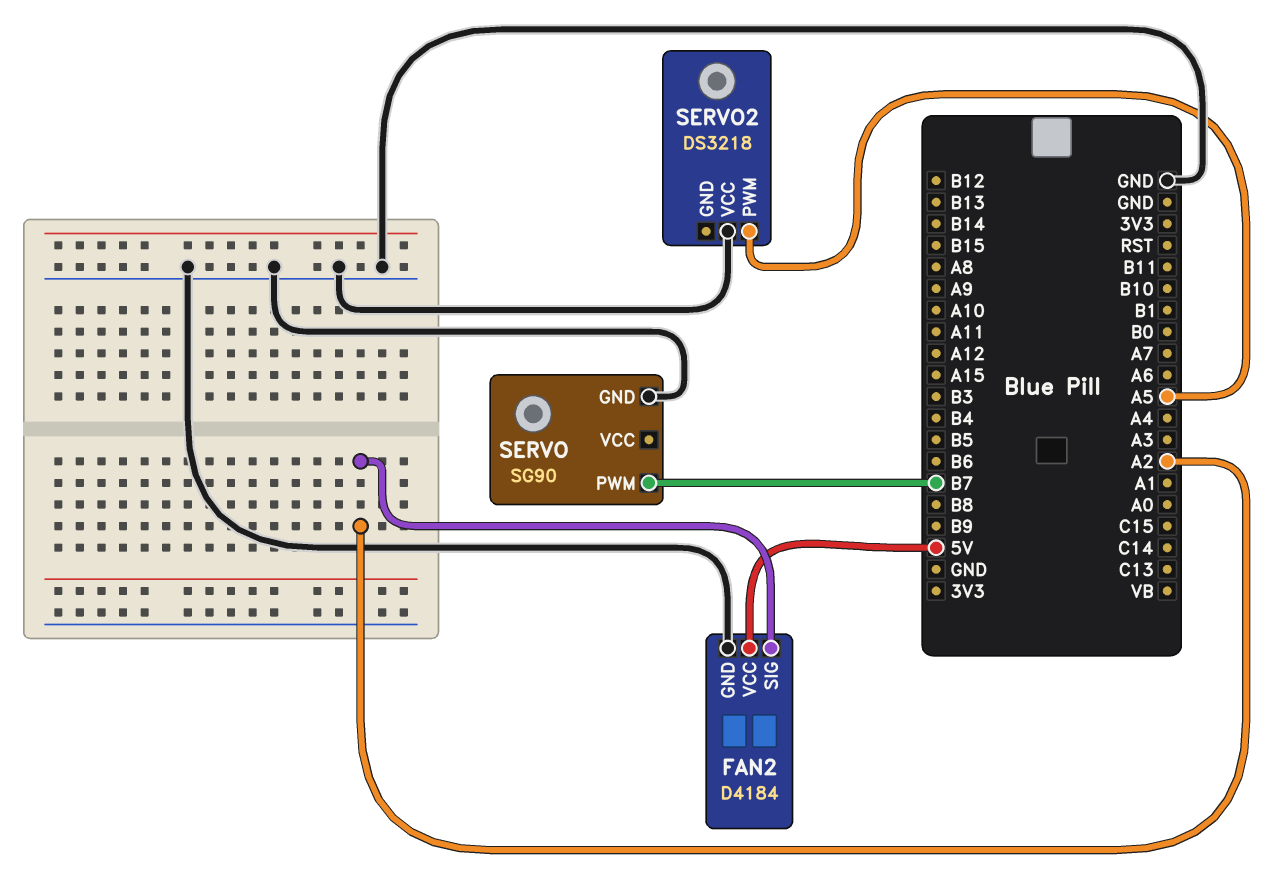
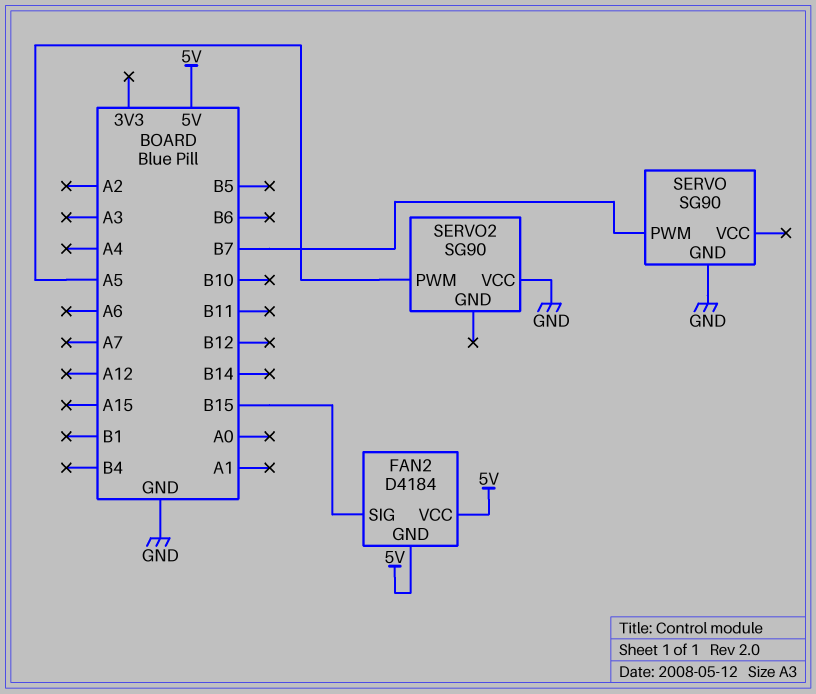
FAN2 pin GND: GND -> 5V
FAN2 pin SIG: A2 -> B15
SERVO2: DS3218 -> SG90

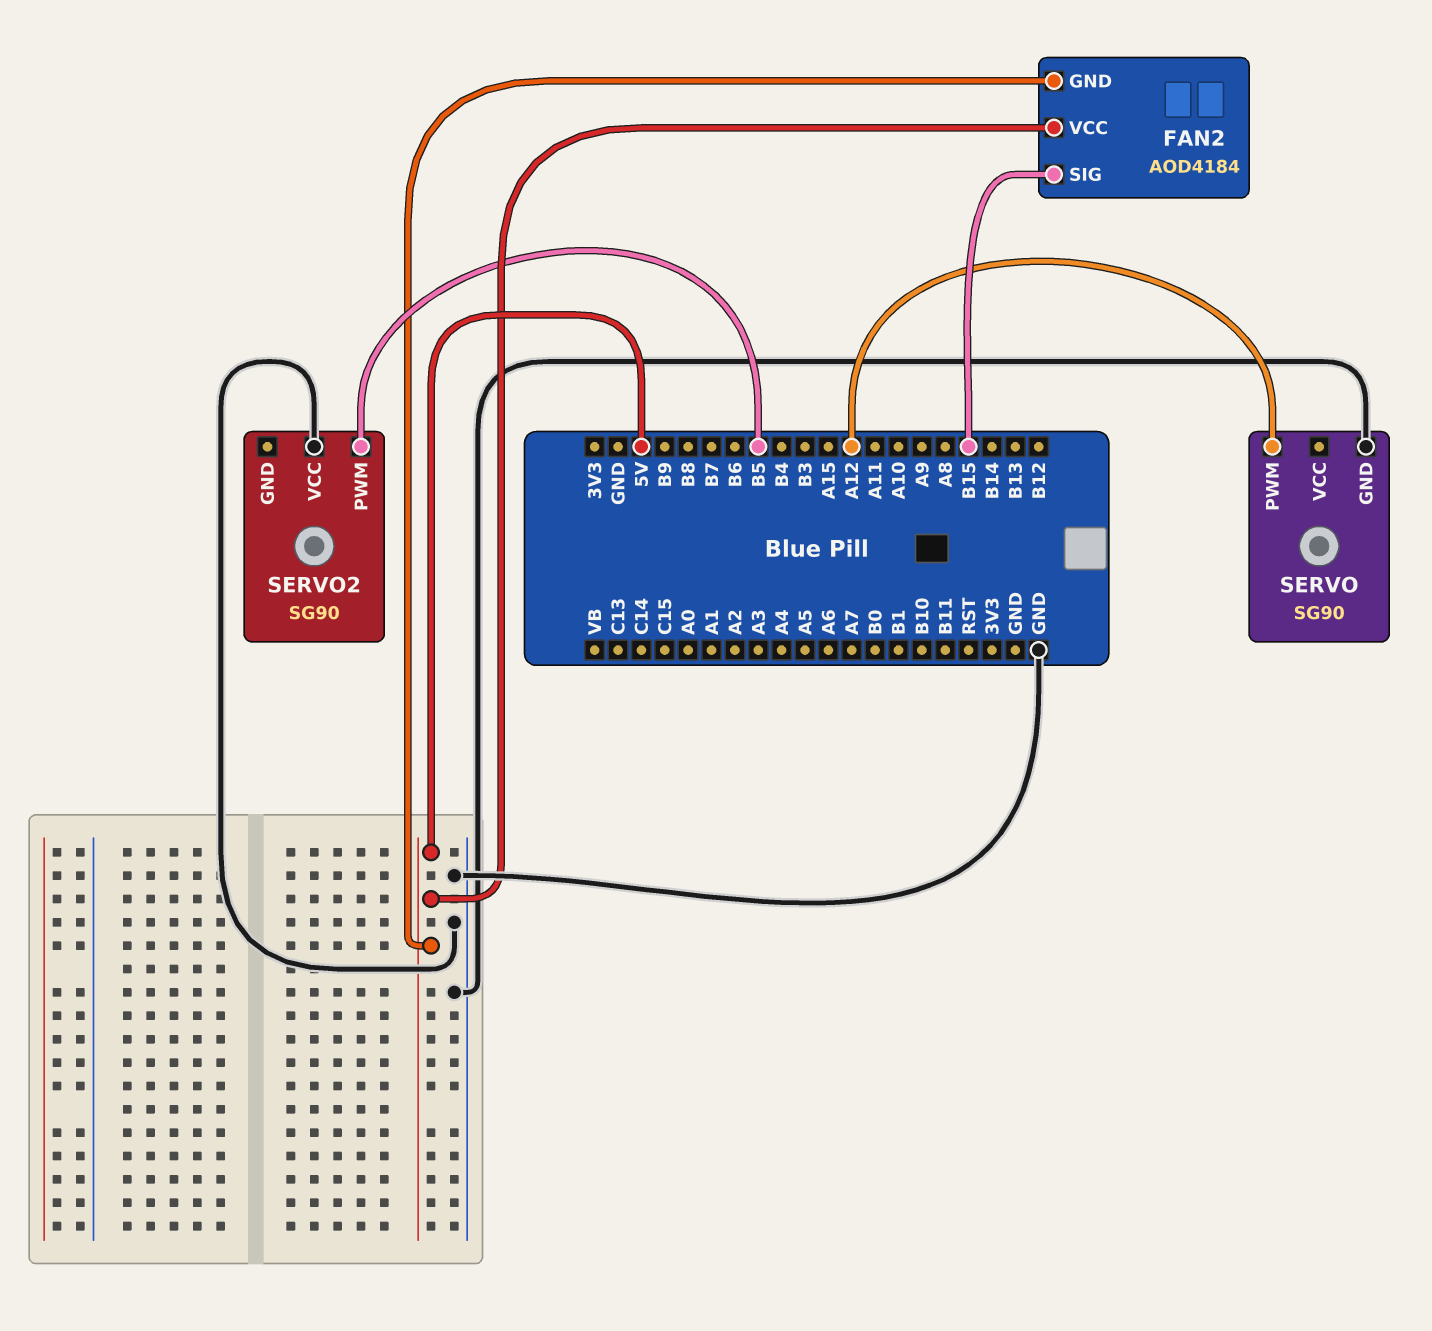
FAN2: D4184 -> AOD4184
SERVO pin PWM: B7 -> A12
SERVO2 pin PWM: A5 -> B5

